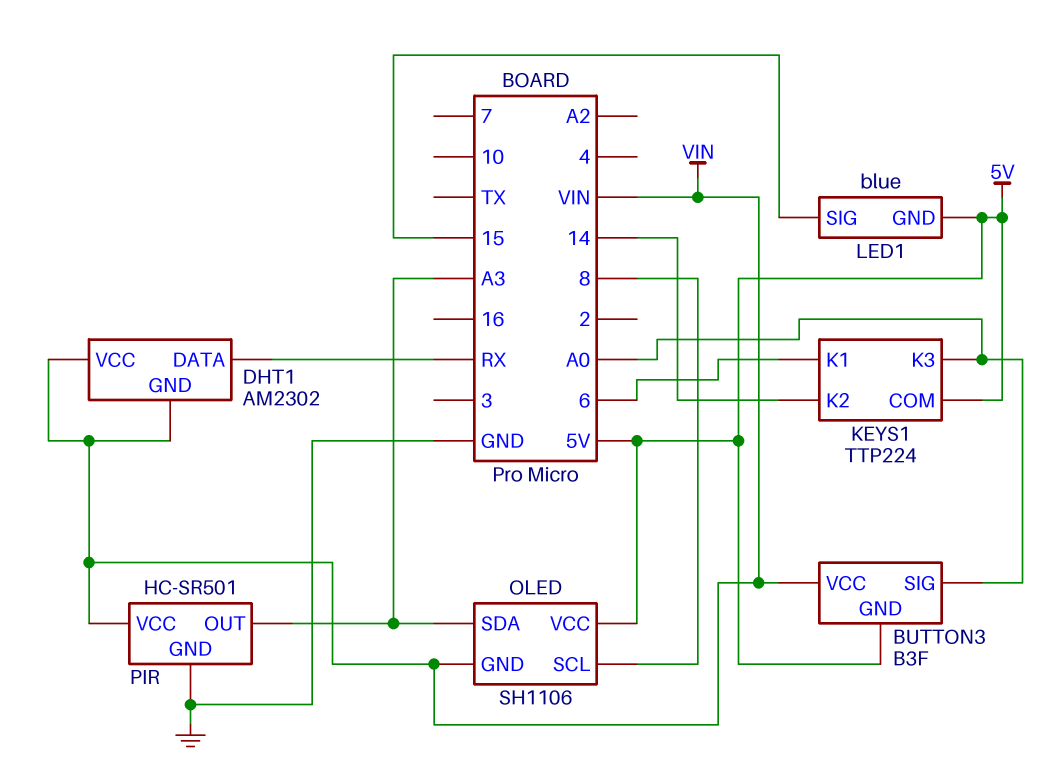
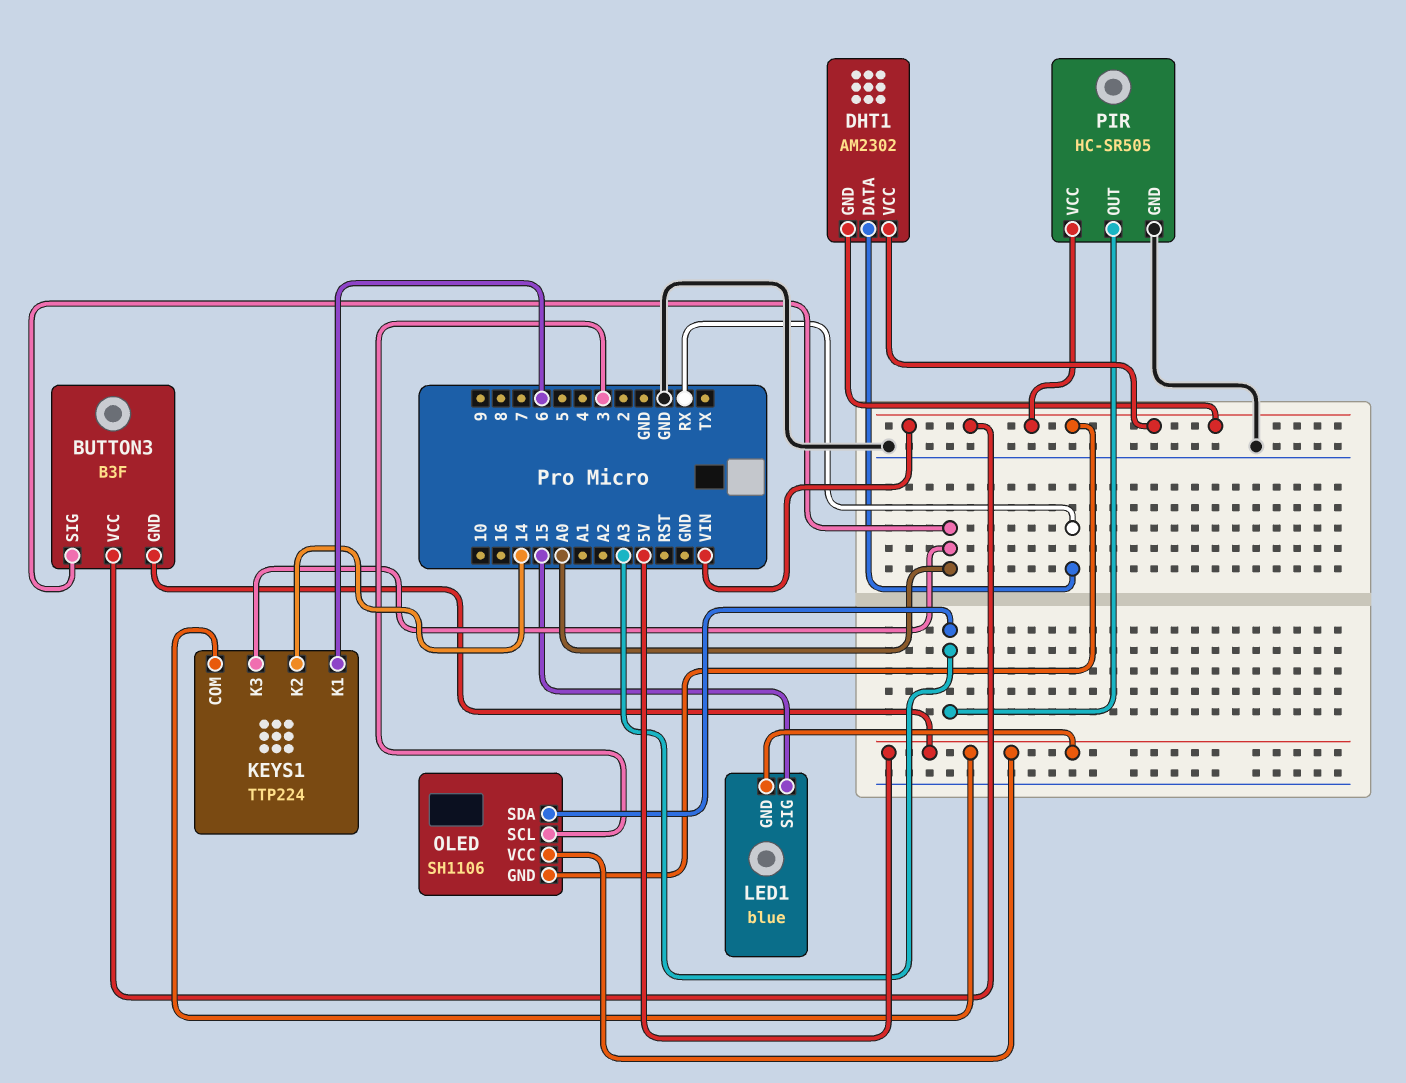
OLED pin SCL: 8 -> 3
PIR: HC-SR501 -> HC-SR505

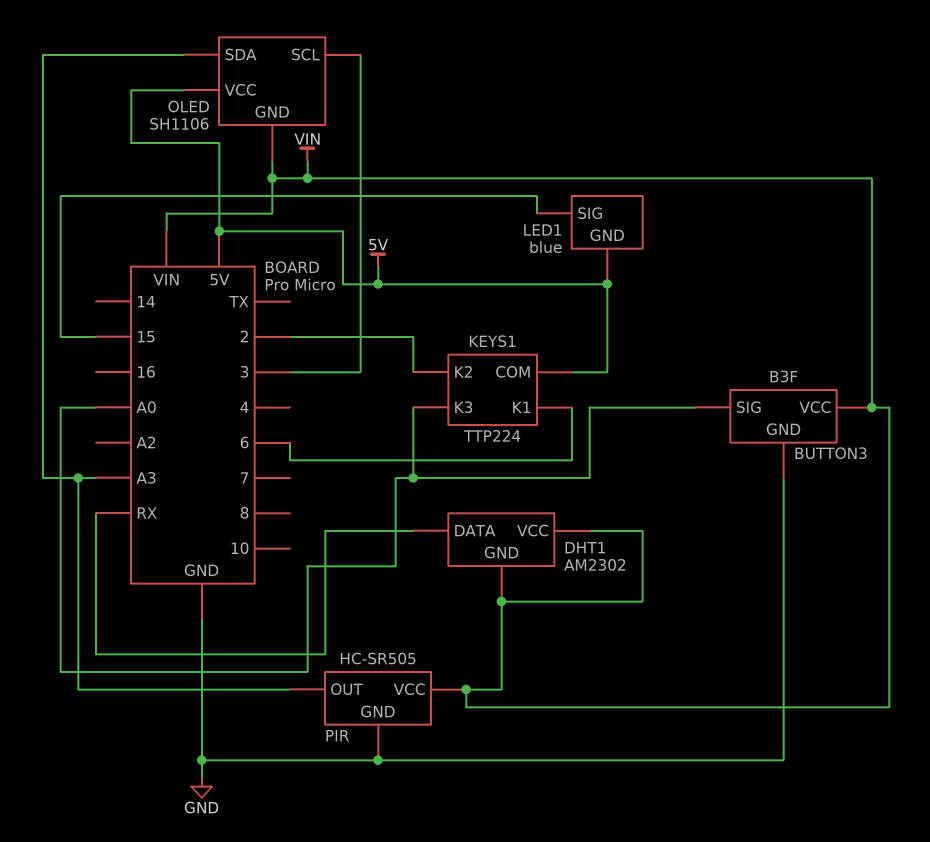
BUTTON3 pin GND: 5V -> GND
KEYS1 pin K2: 14 -> 2

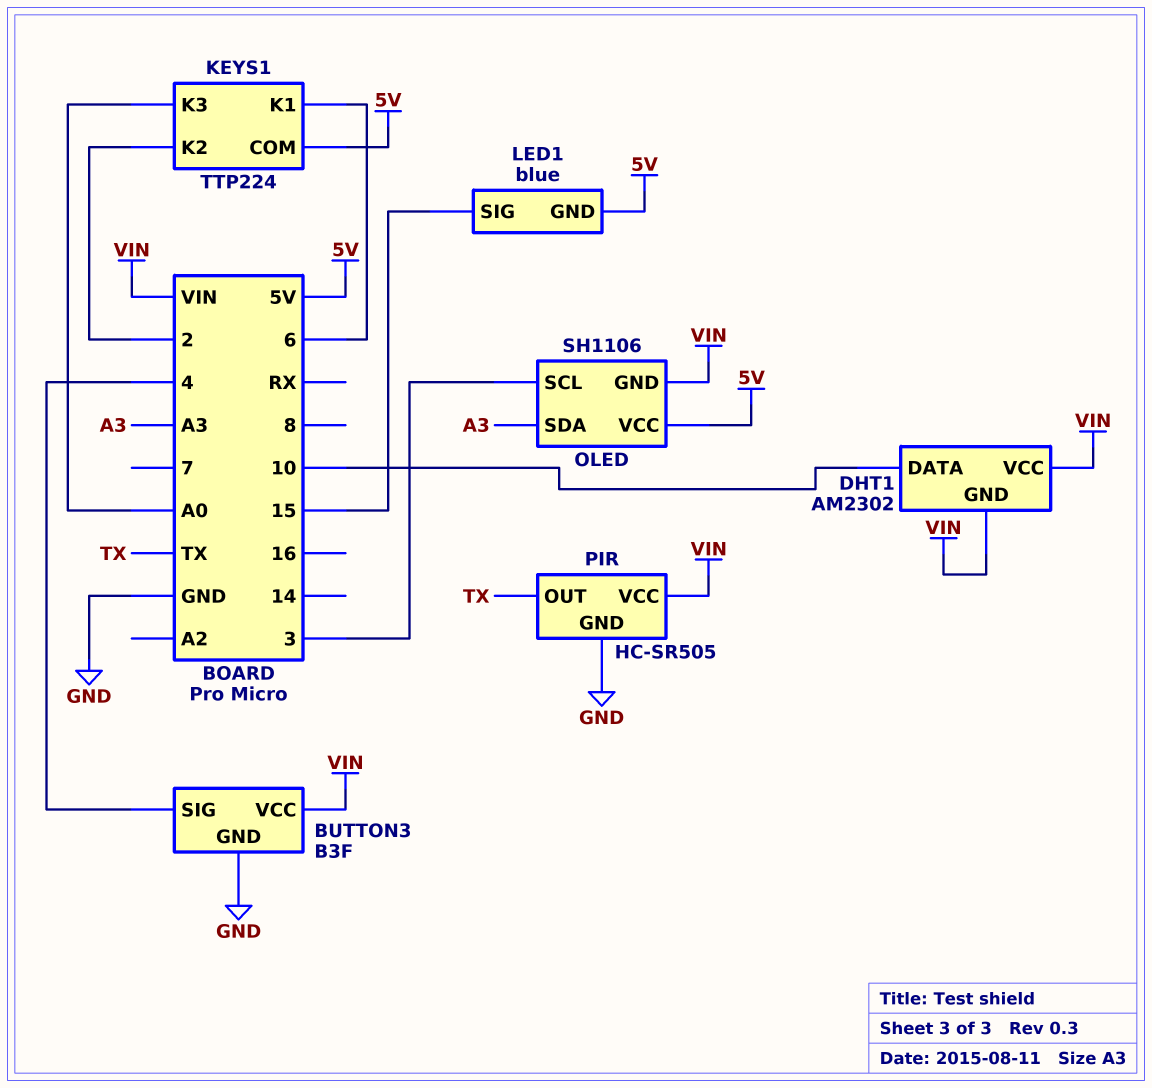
BUTTON3 pin SIG: A0 -> 4
DHT1 pin DATA: RX -> 10
PIR pin OUT: A3 -> TX

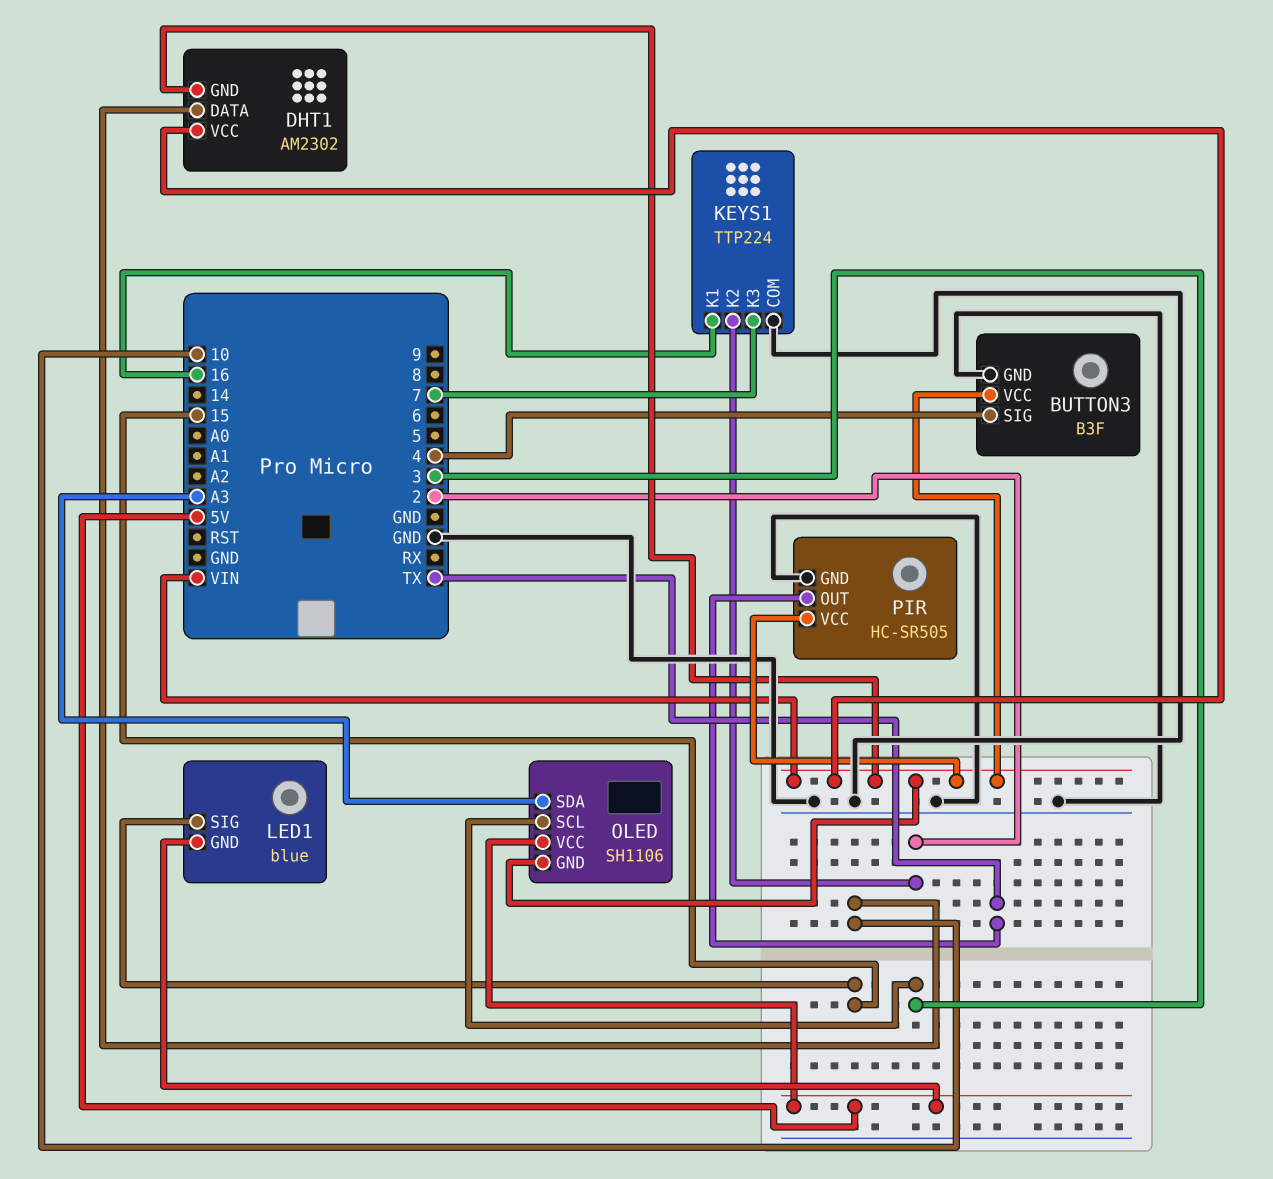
KEYS1 pin COM: 5V -> GND
KEYS1 pin K1: 6 -> 16
KEYS1 pin K3: A0 -> 7

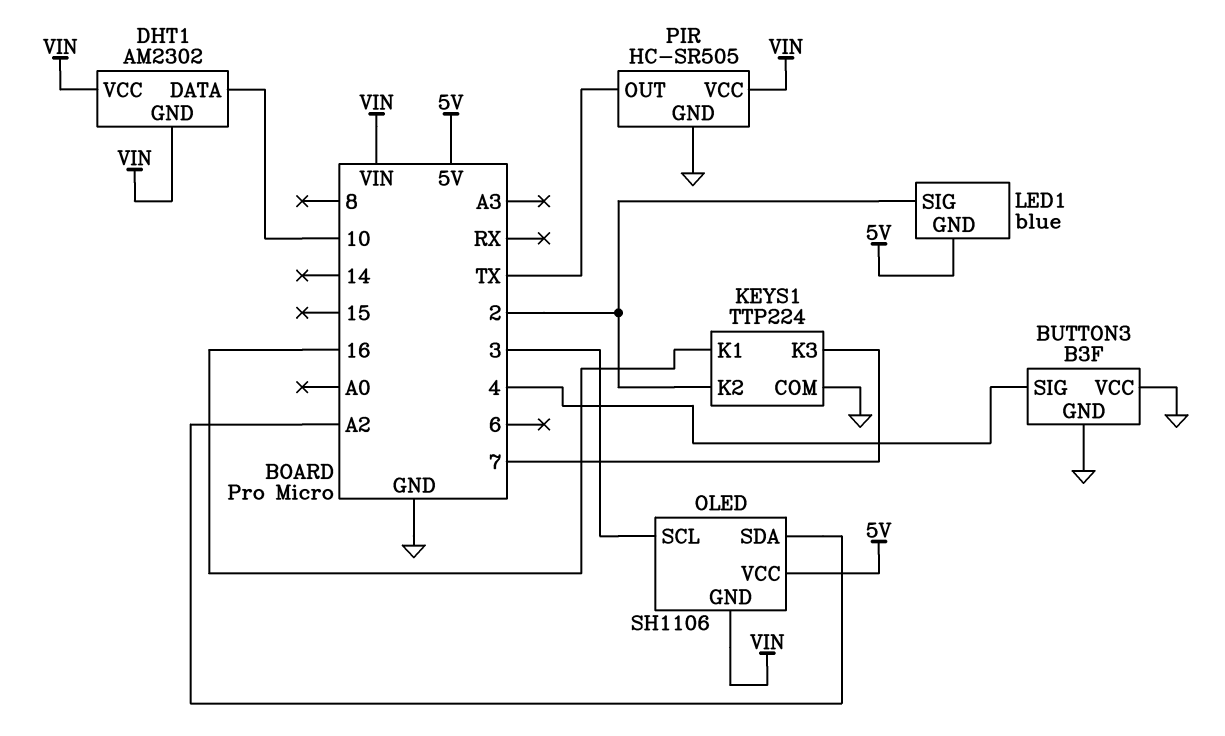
BUTTON3 pin VCC: VIN -> GND
LED1 pin SIG: 15 -> 2
OLED pin SDA: A3 -> A2

